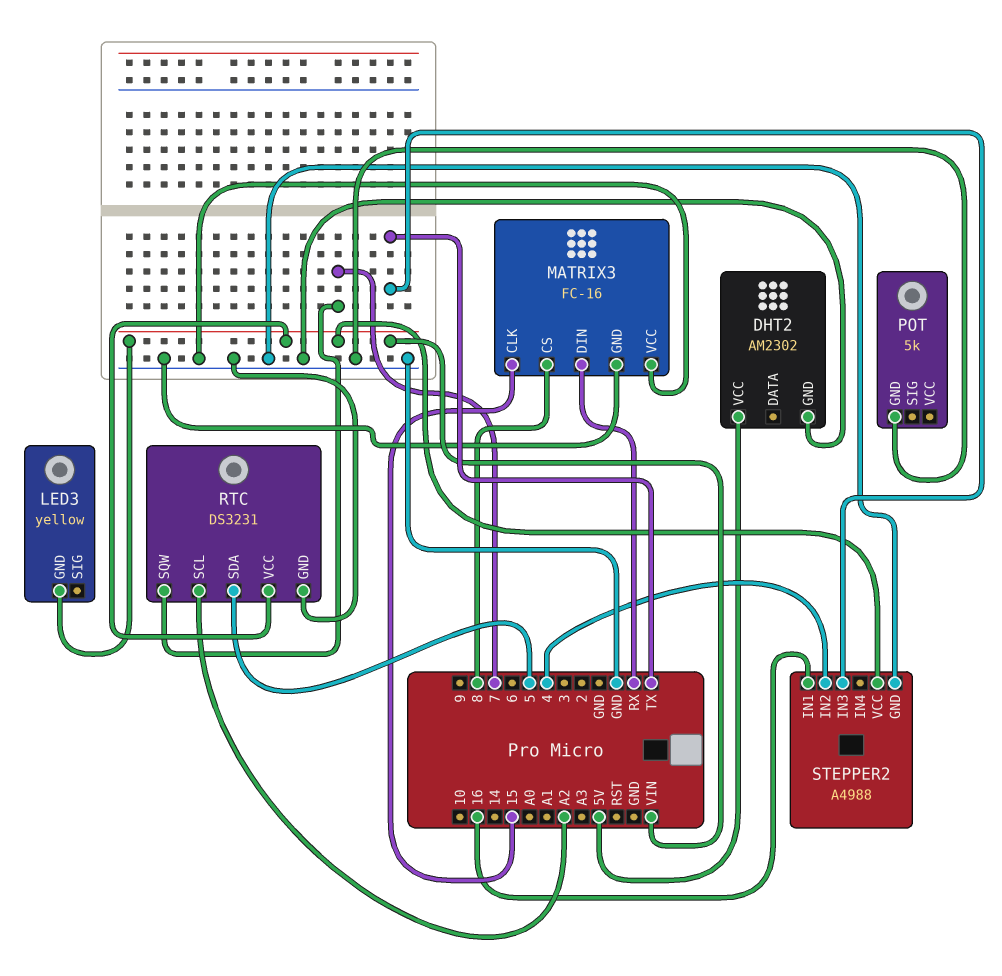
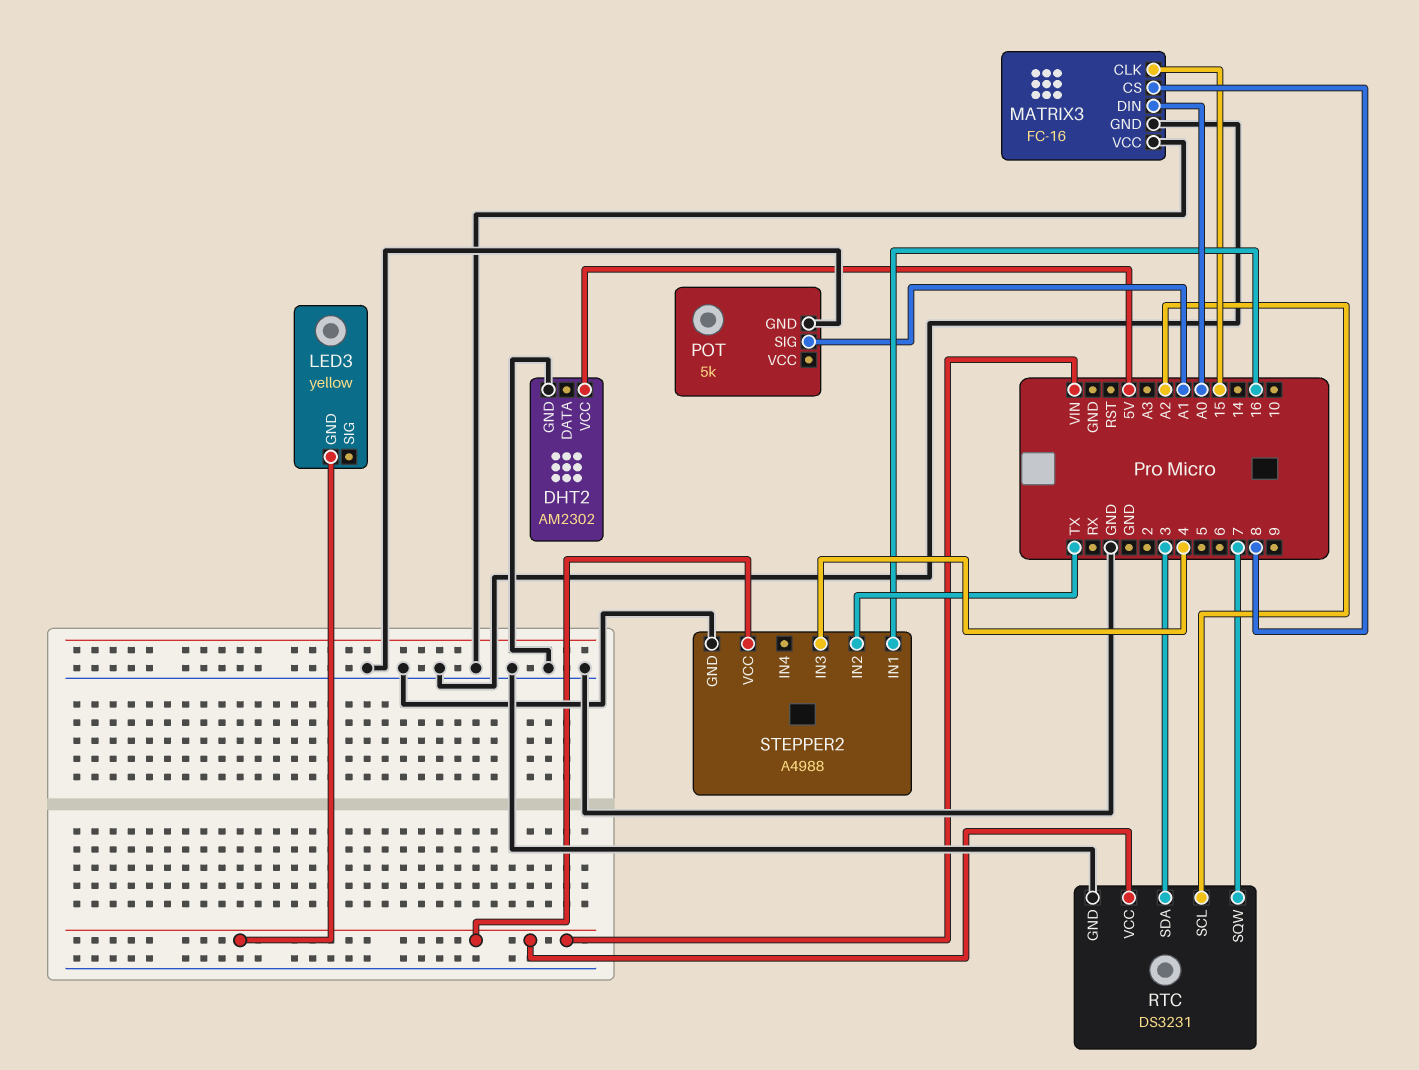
MATRIX3 pin DIN: RX -> A0
POT pin SIG: none -> A1
RTC pin SDA: 5 -> 3
STEPPER2 pin IN2: 4 -> TX
STEPPER2 pin IN3: TX -> 4

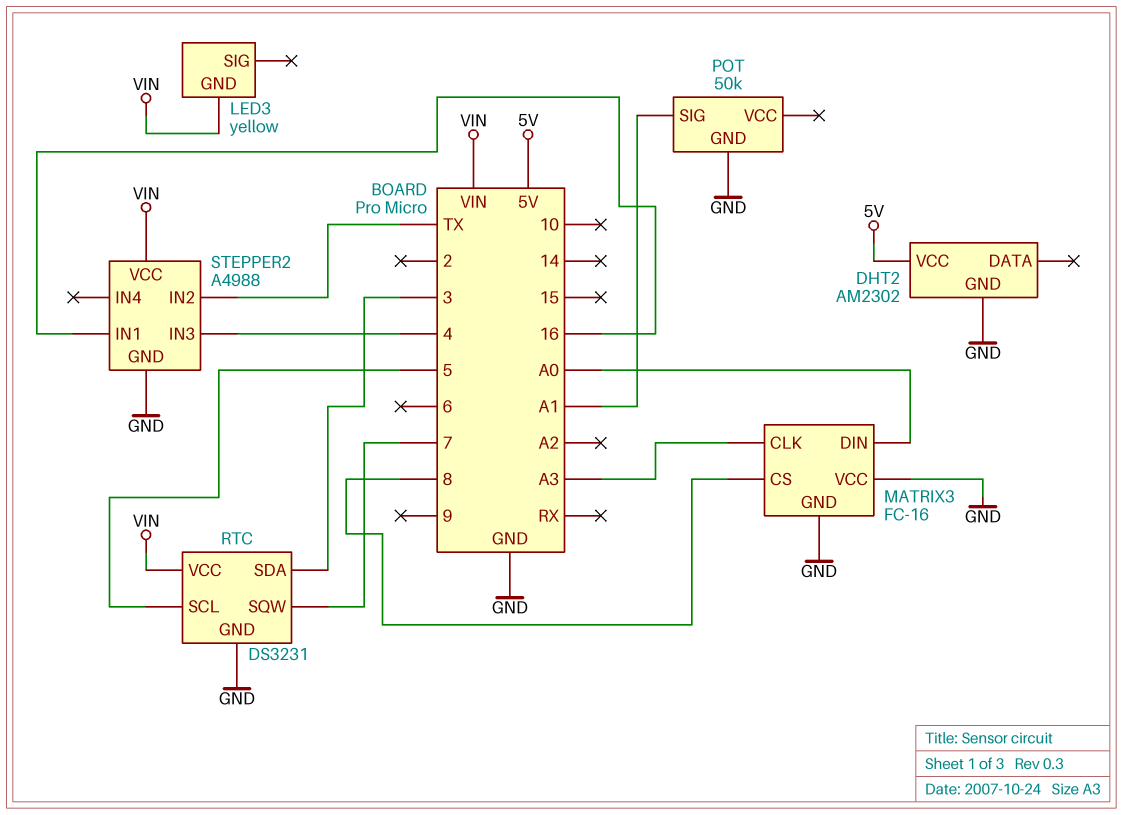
MATRIX3 pin CLK: 15 -> A3
POT: 5k -> 50k
RTC pin SCL: A2 -> 5

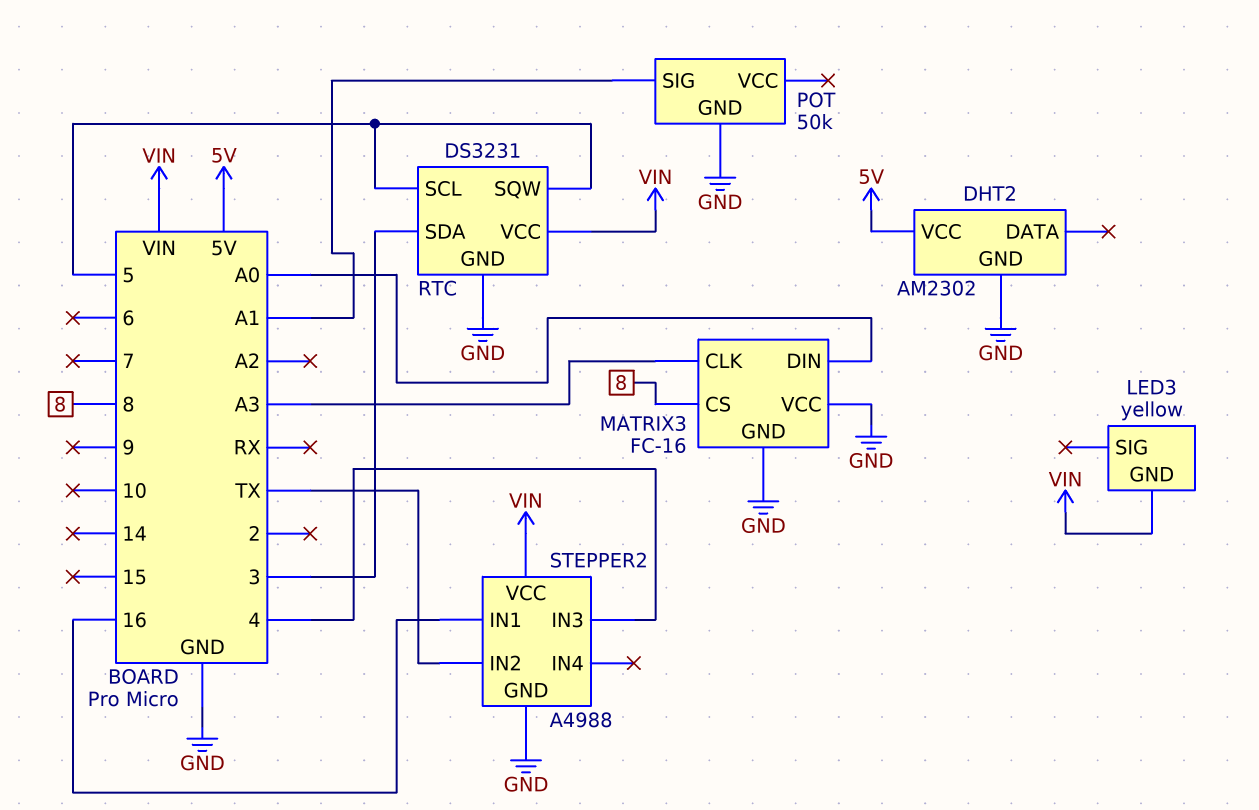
RTC pin SQW: 7 -> 5

